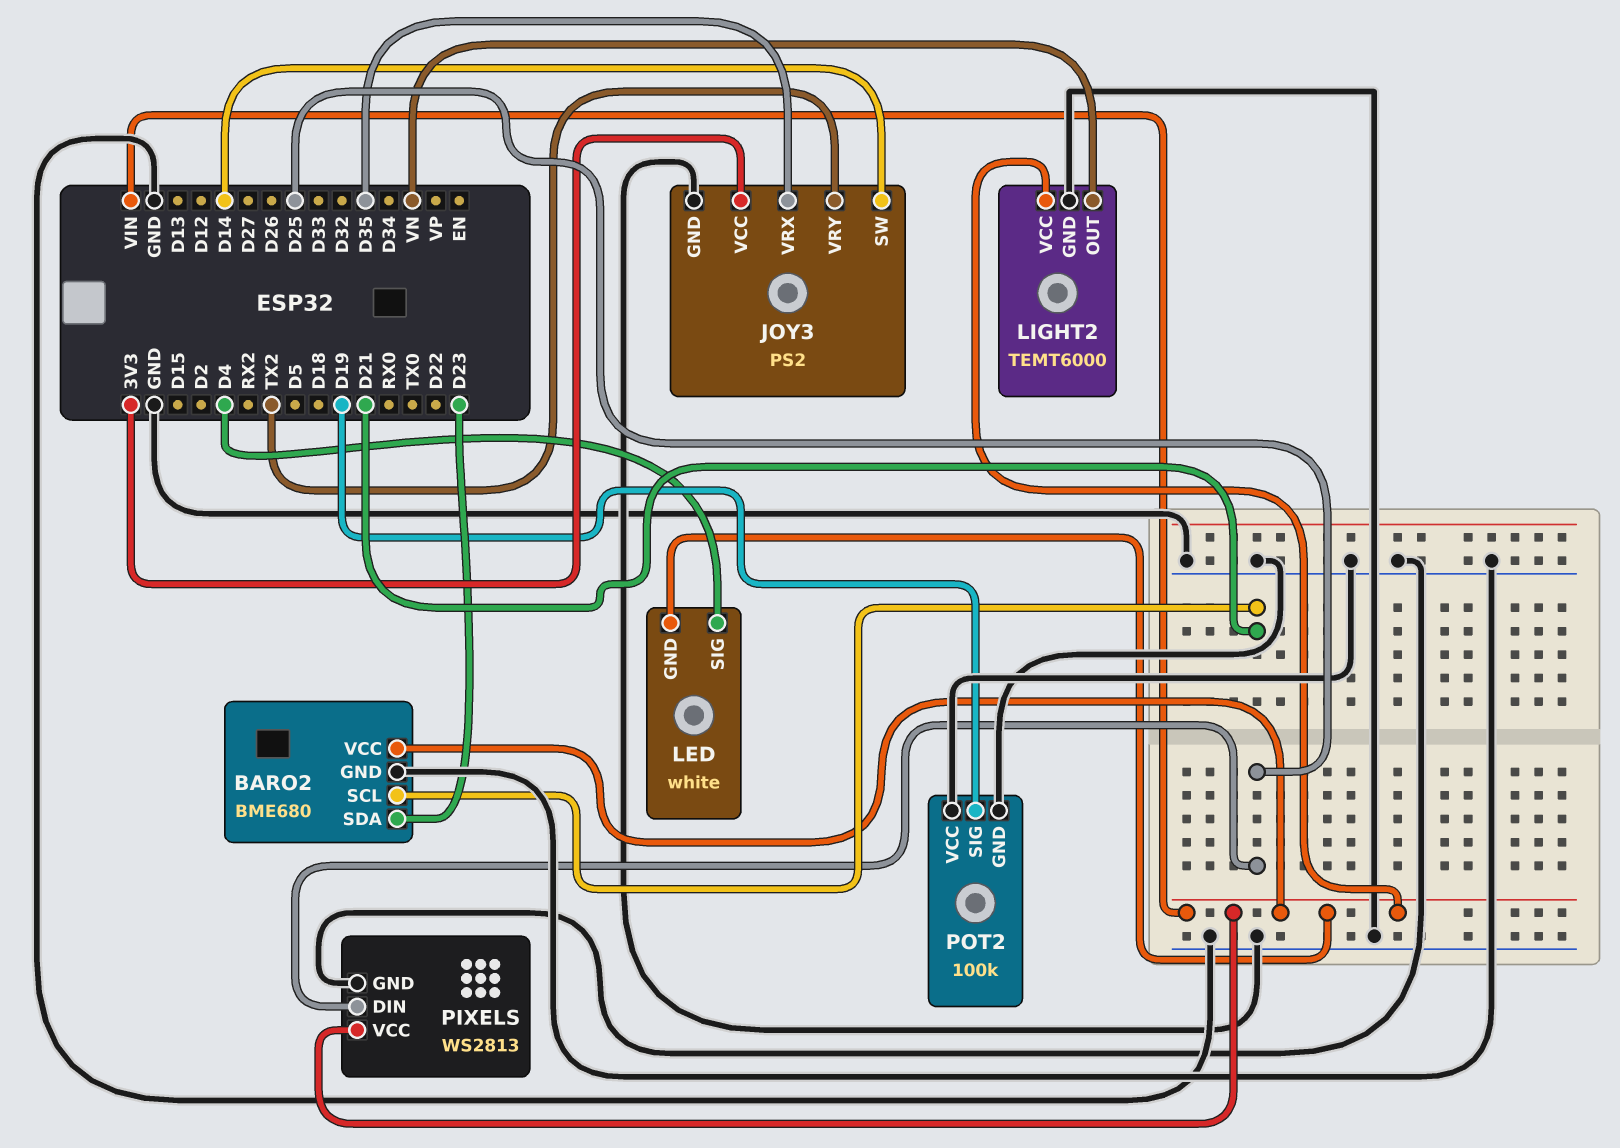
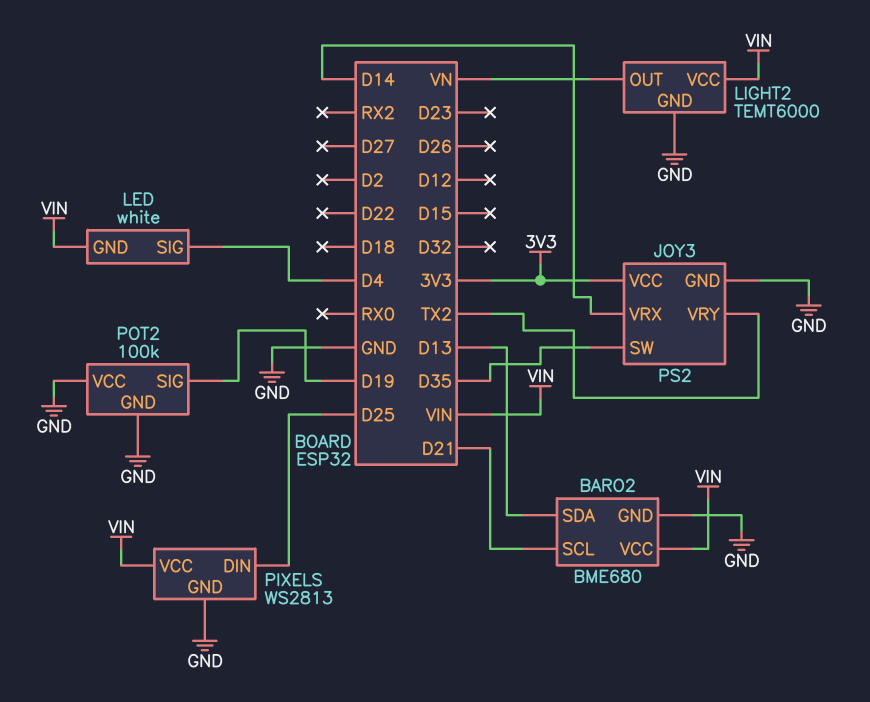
BARO2 pin SDA: D23 -> D13
JOY3 pin SW: D14 -> D35
JOY3 pin VRX: D35 -> D14

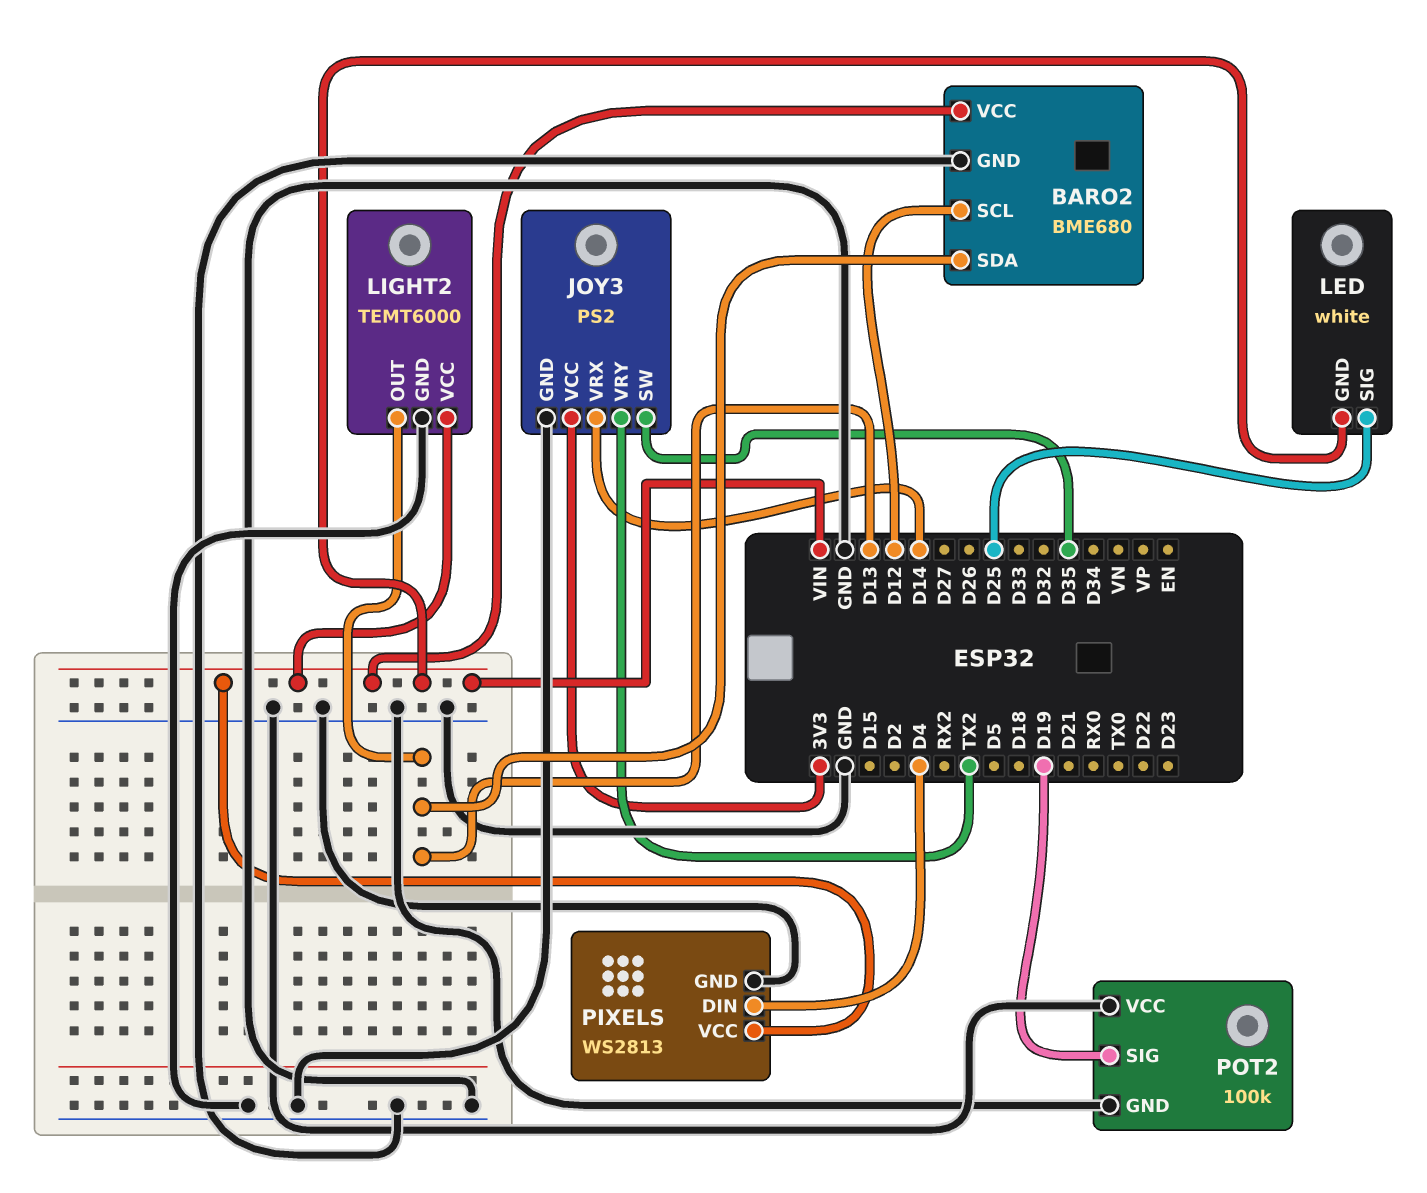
BARO2 pin SCL: D21 -> D12
LED pin SIG: D4 -> D25
LIGHT2 pin OUT: VN -> D13
PIXELS pin DIN: D25 -> D4

